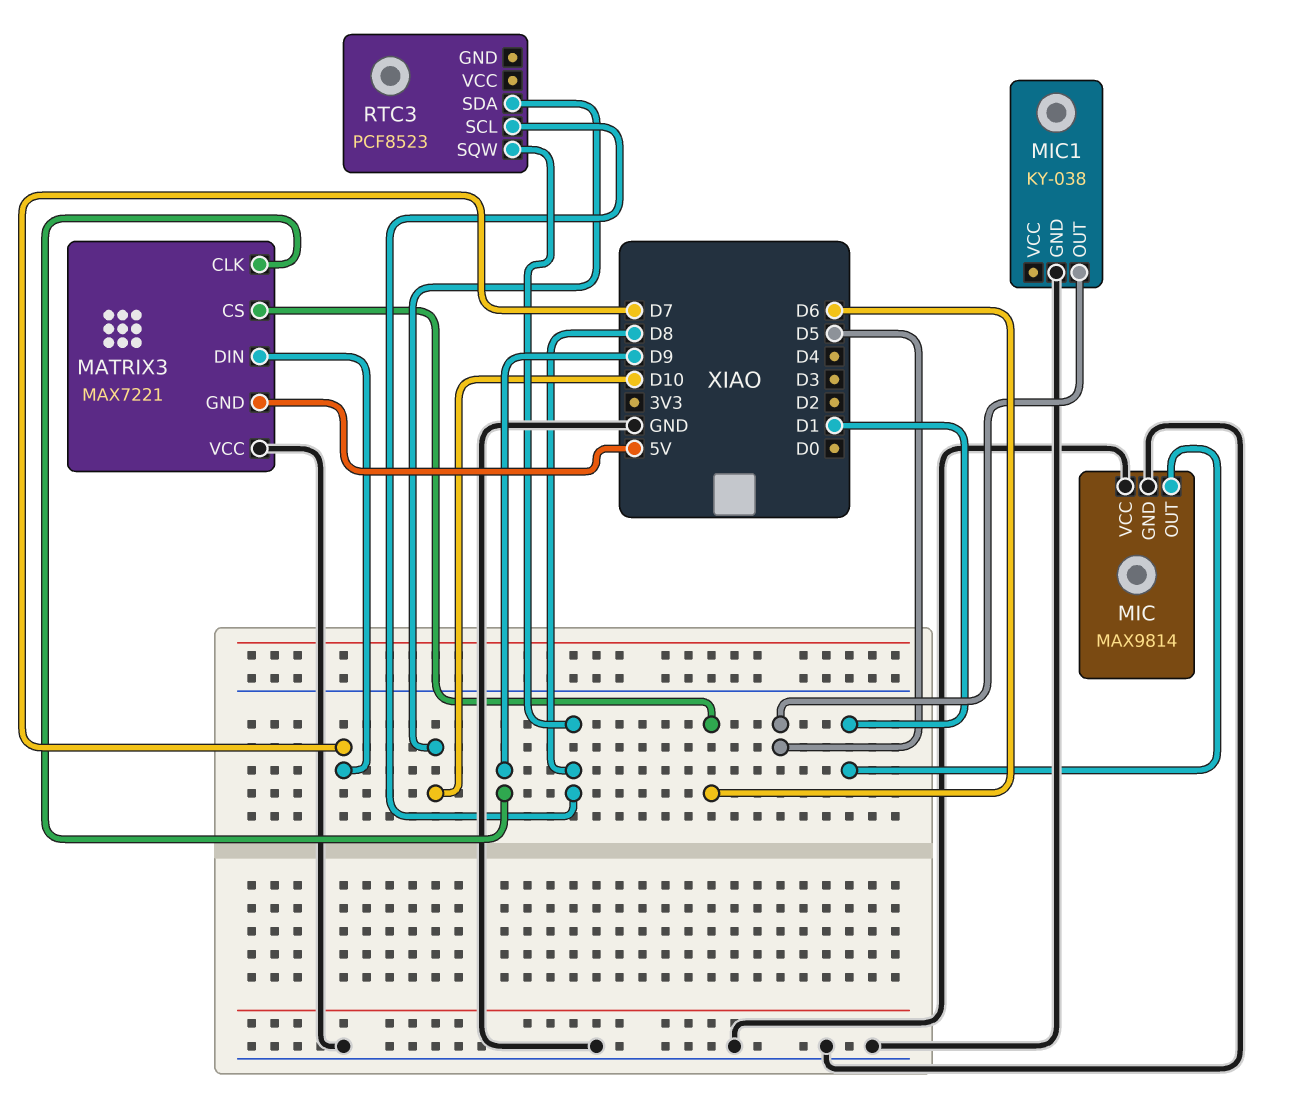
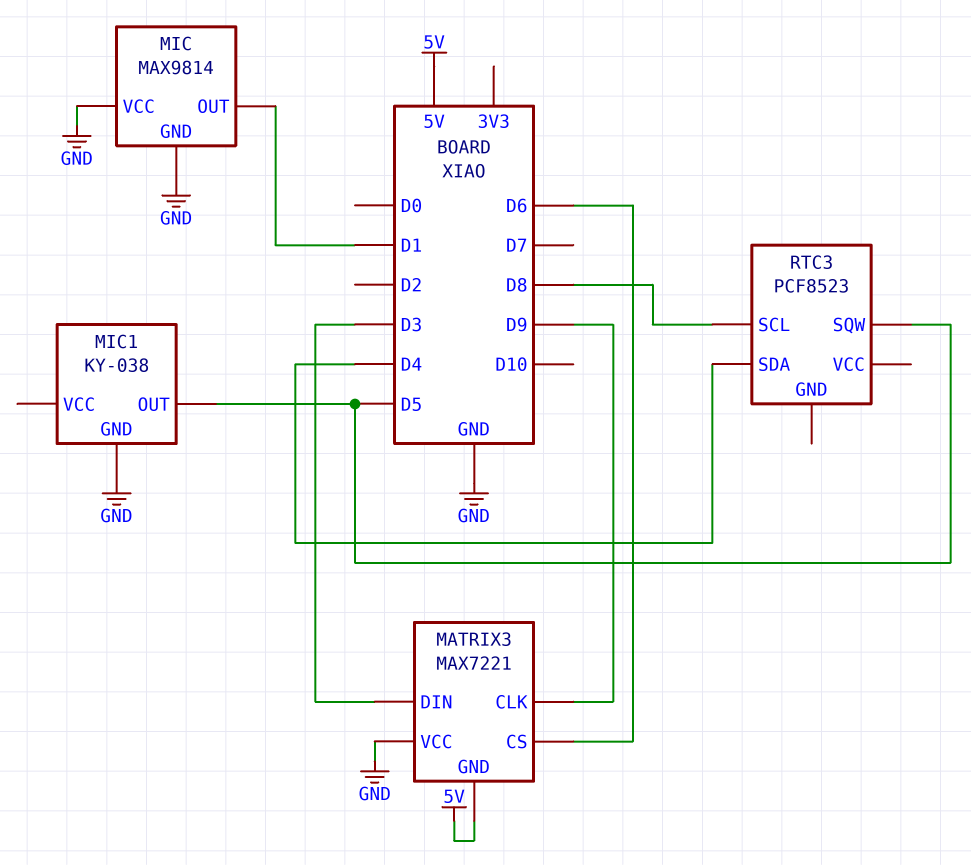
MATRIX3 pin DIN: D7 -> D3
RTC3 pin SDA: D10 -> D4
RTC3 pin SQW: D8 -> D5

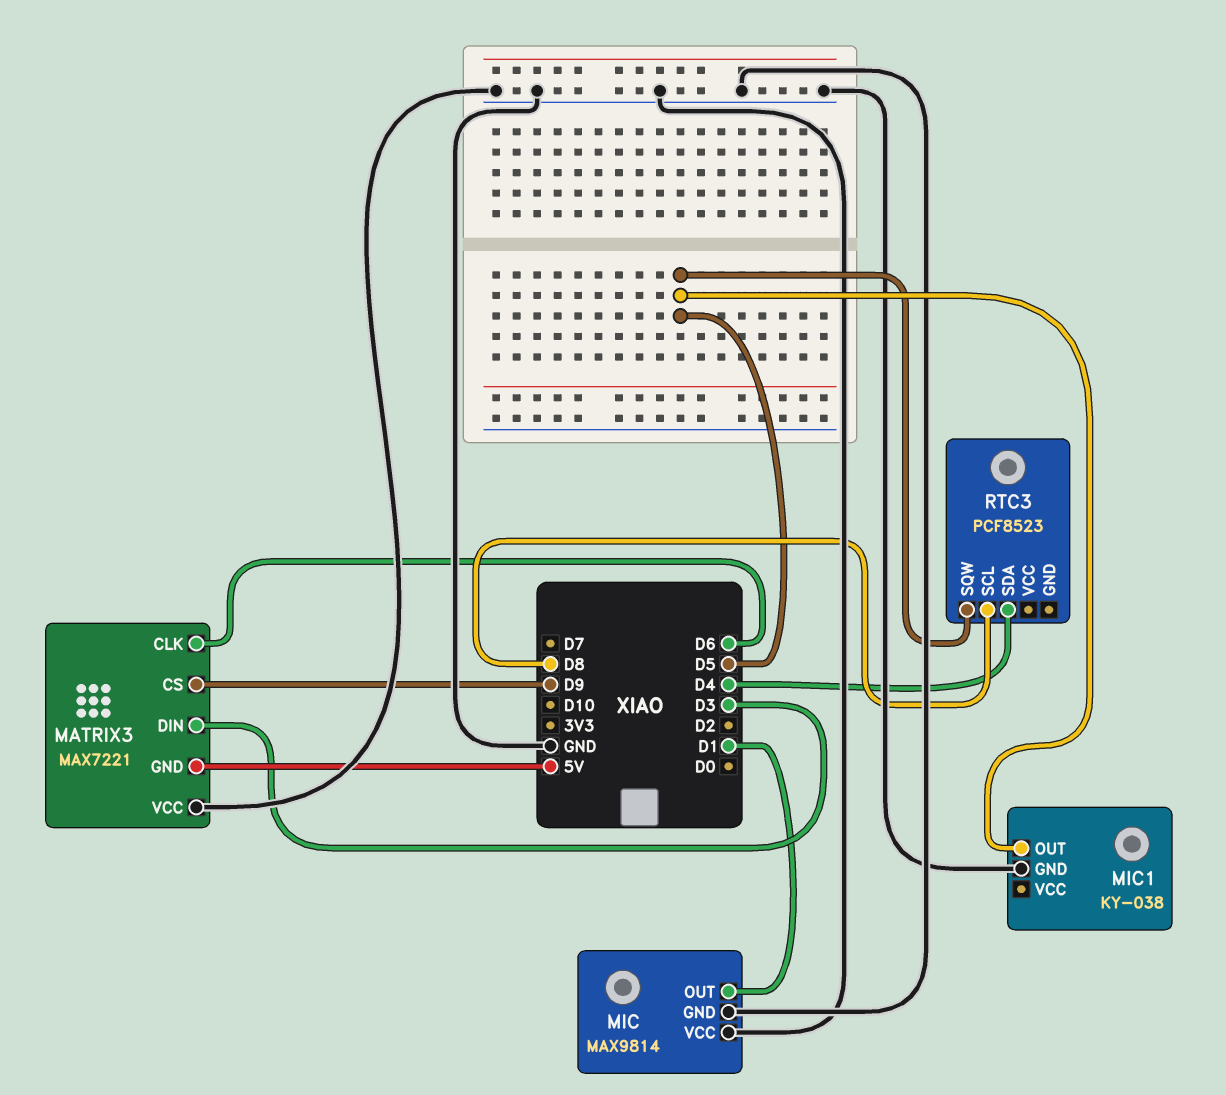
MATRIX3 pin CLK: D9 -> D6
MATRIX3 pin CS: D6 -> D9

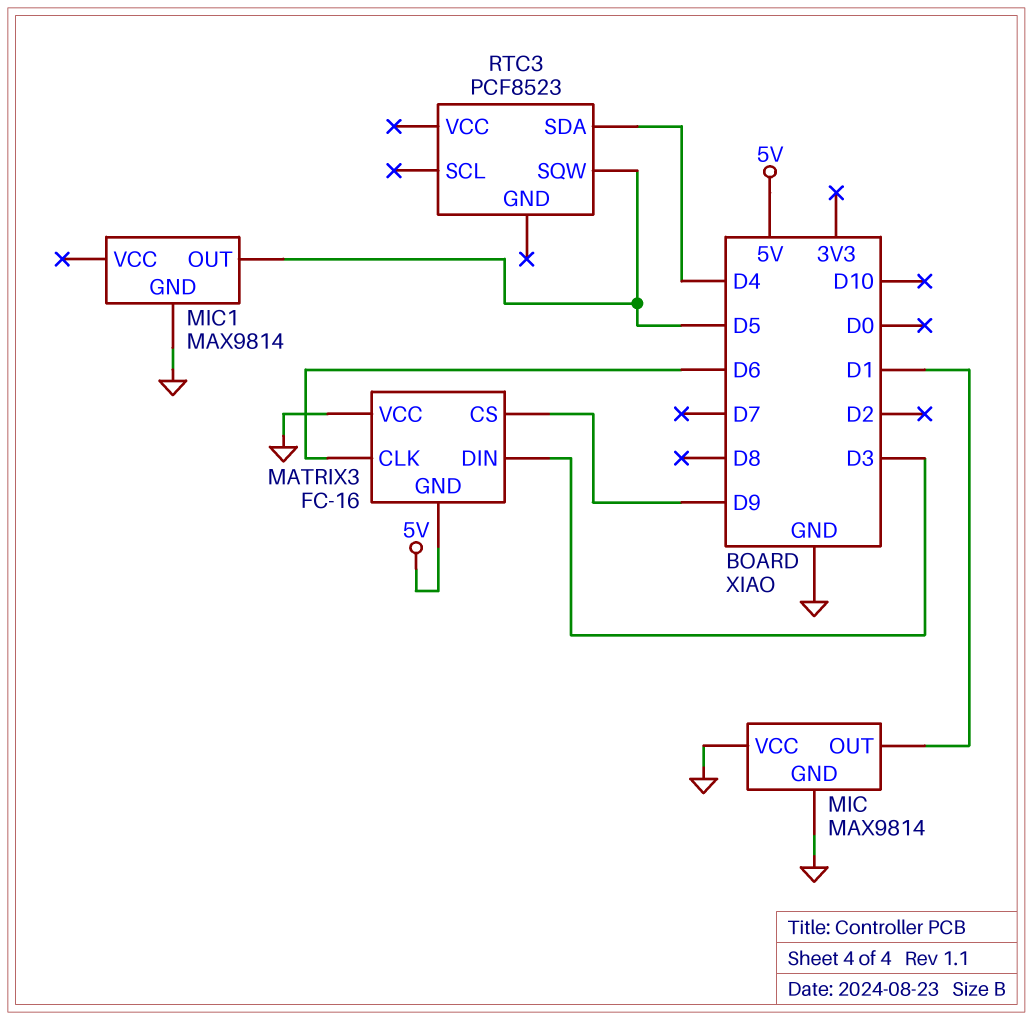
MATRIX3: MAX7221 -> FC-16
MIC1: KY-038 -> MAX9814
RTC3 pin SCL: D8 -> none

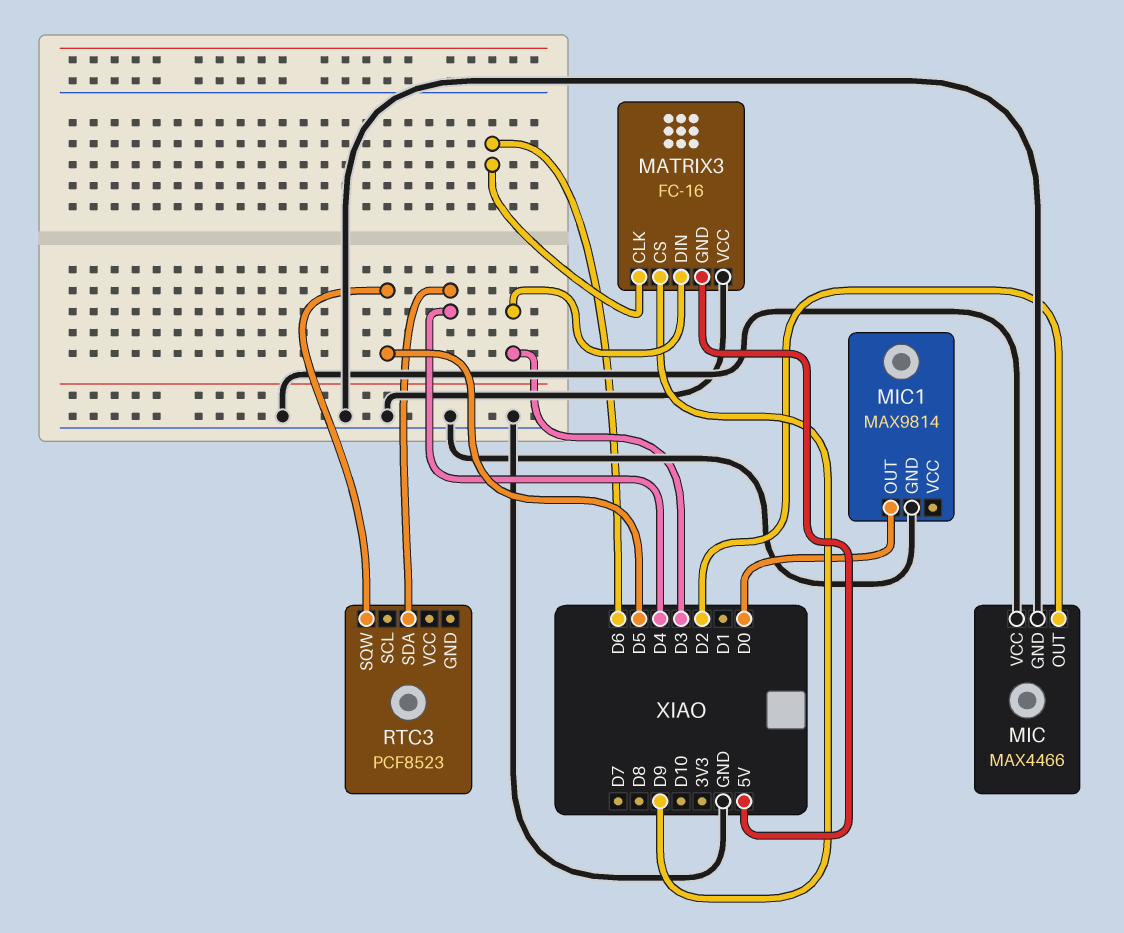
MIC: MAX9814 -> MAX4466
MIC pin OUT: D1 -> D2
MIC1 pin OUT: D5 -> D0

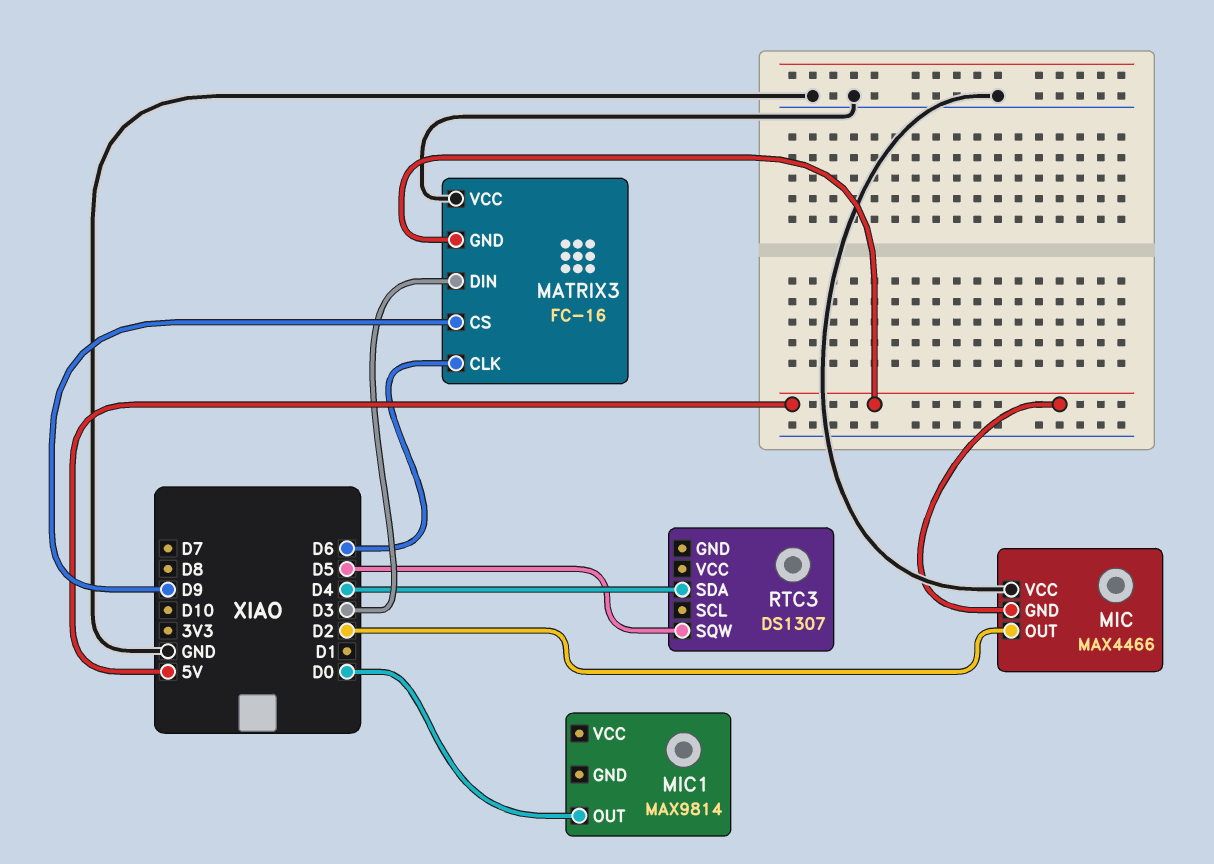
MIC pin GND: GND -> 5V
MIC1 pin GND: GND -> none
RTC3: PCF8523 -> DS1307

